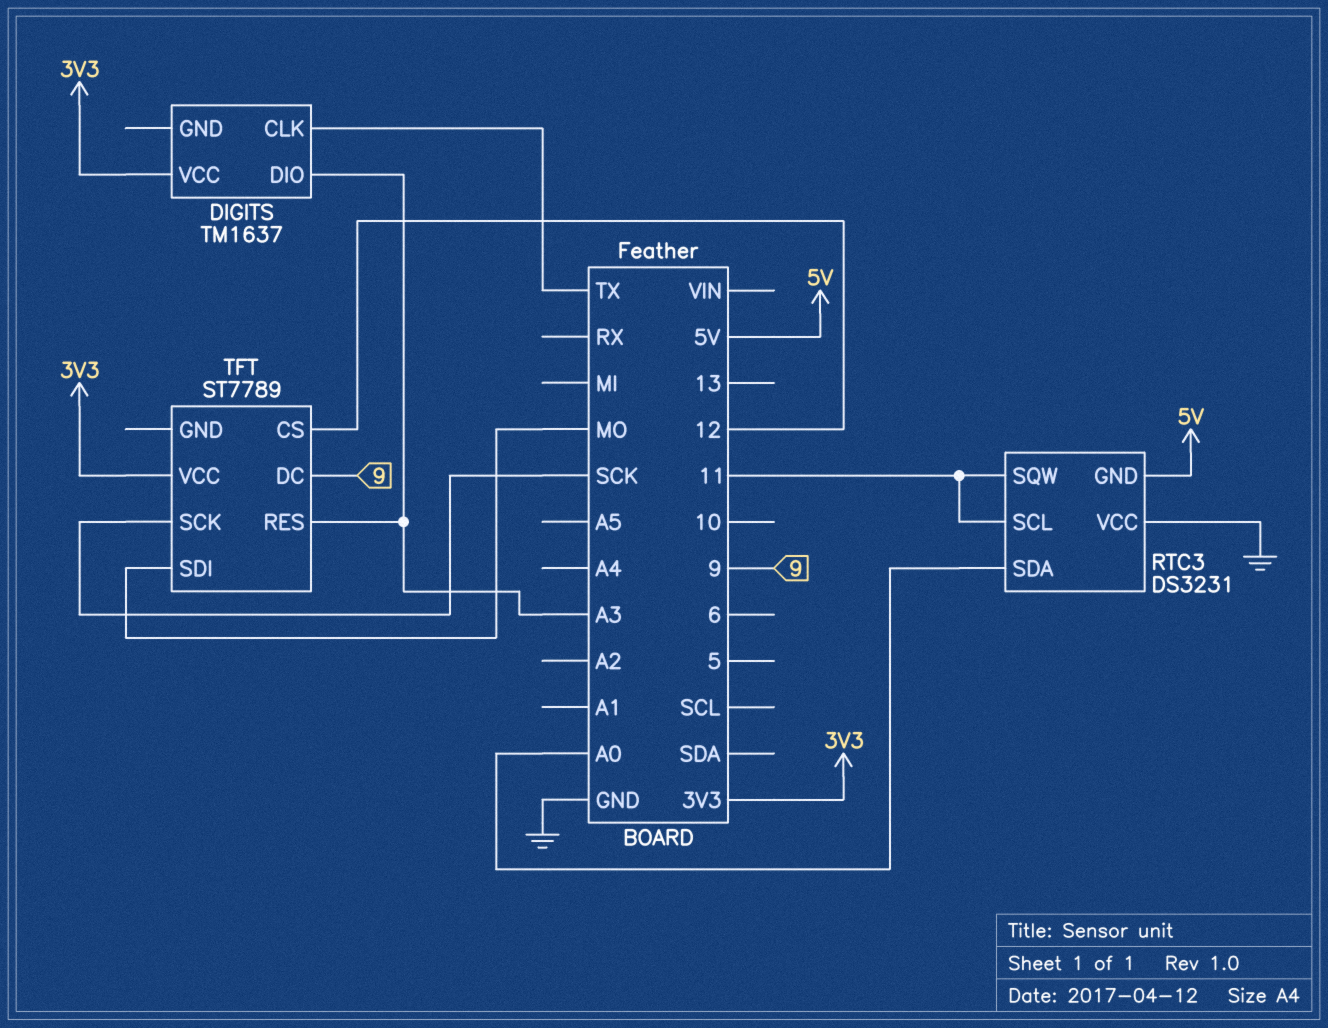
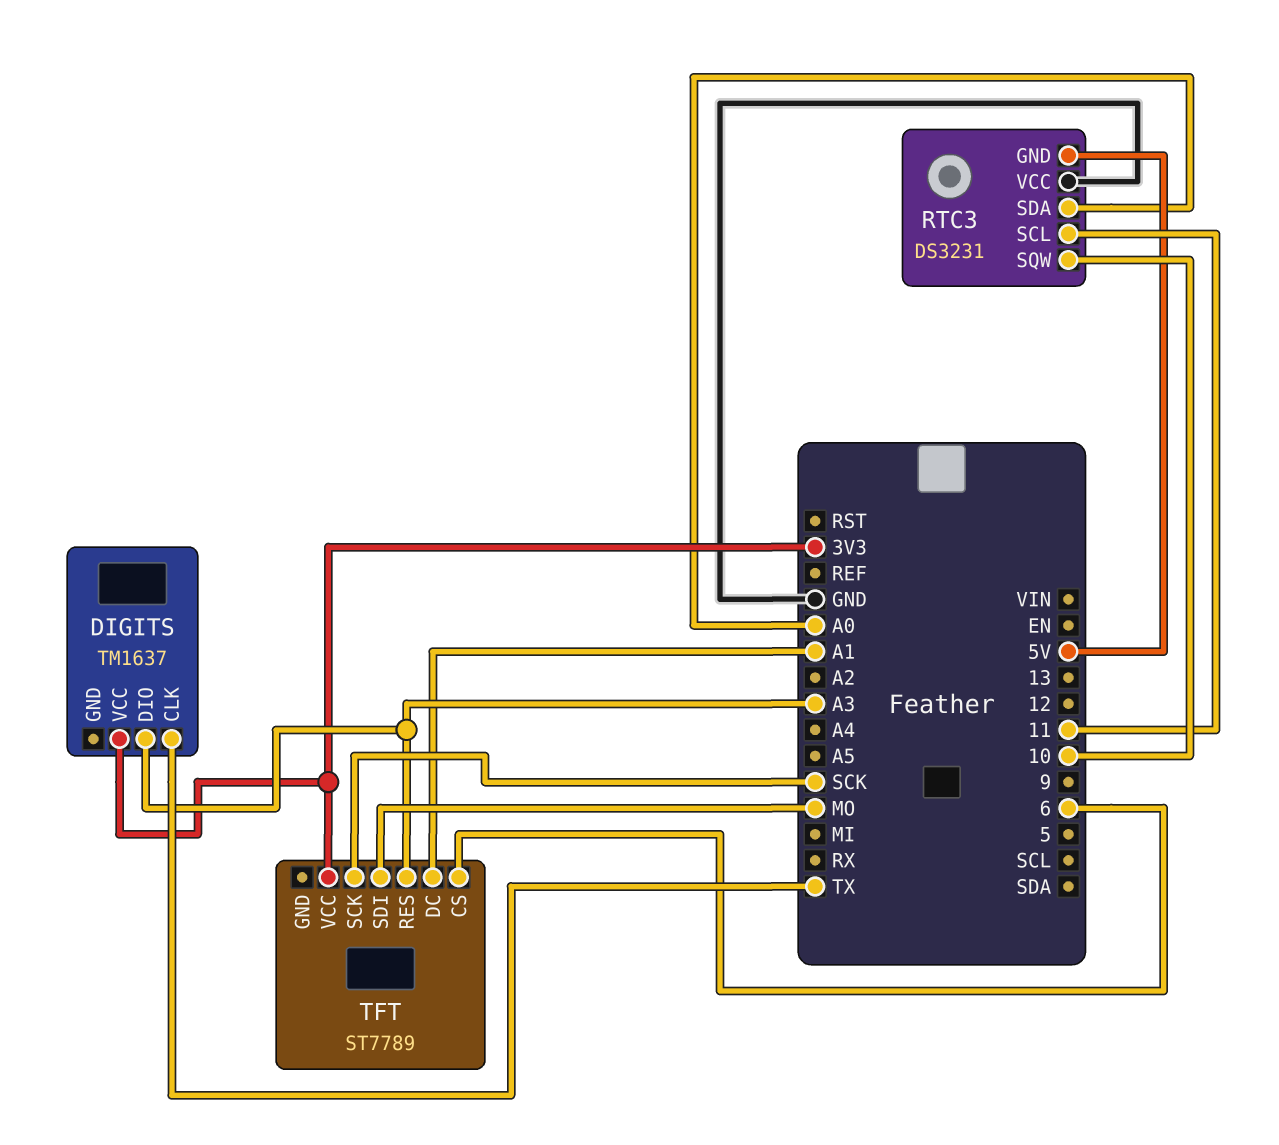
RTC3 pin SQW: 11 -> 10
TFT pin CS: 12 -> 6
TFT pin DC: 9 -> A1

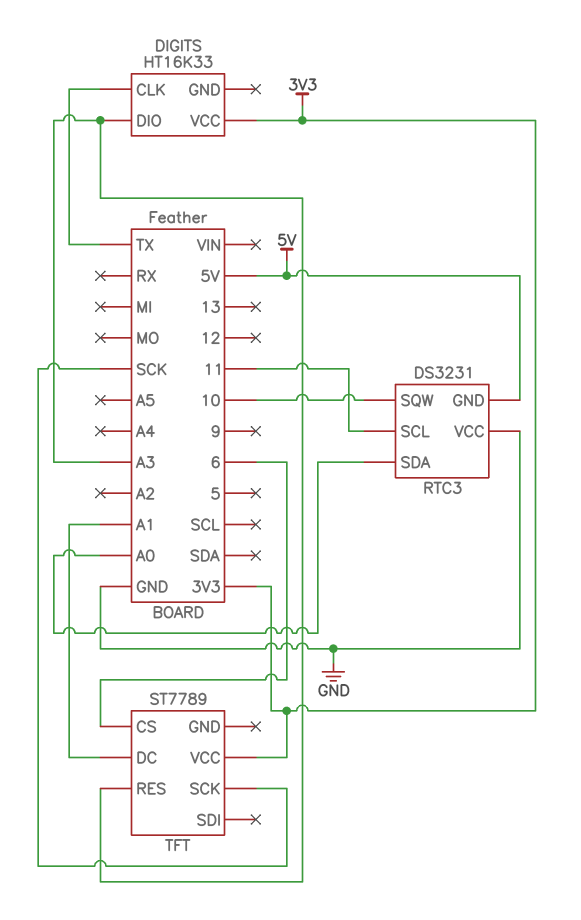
DIGITS: TM1637 -> HT16K33
TFT pin SDI: MO -> none

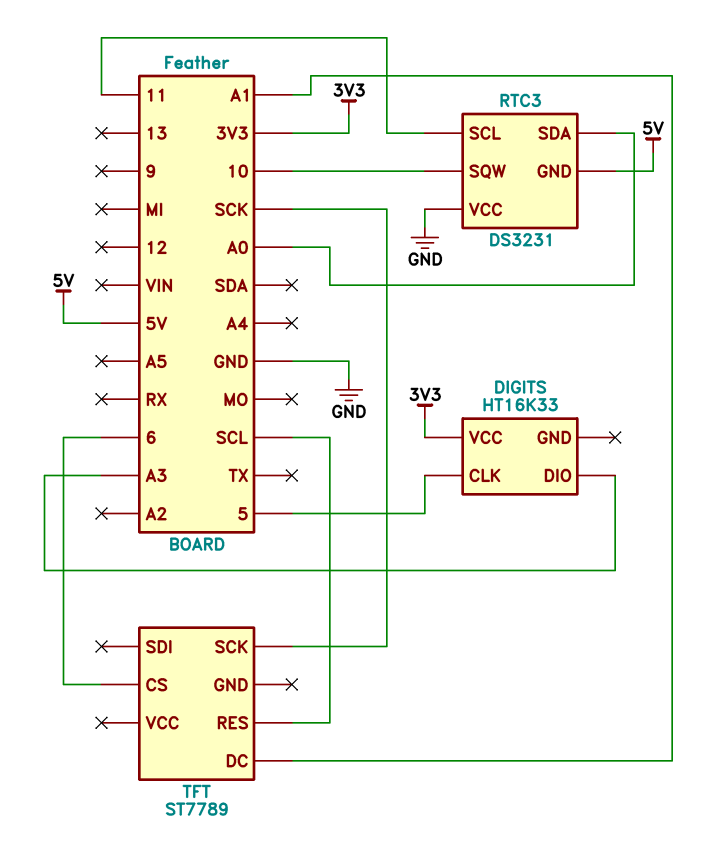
DIGITS pin CLK: TX -> 5
TFT pin RES: A3 -> SCL
TFT pin VCC: 3V3 -> none

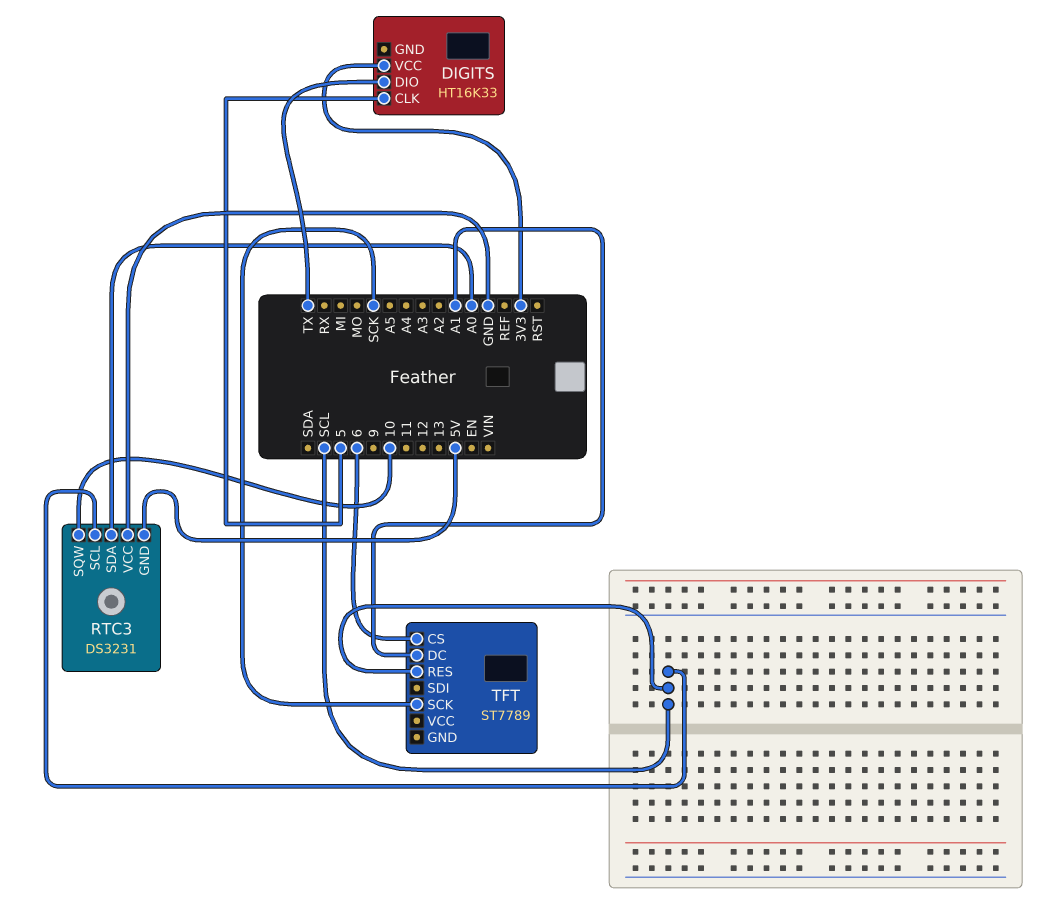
DIGITS pin DIO: A3 -> TX
RTC3 pin SCL: 11 -> SCL

